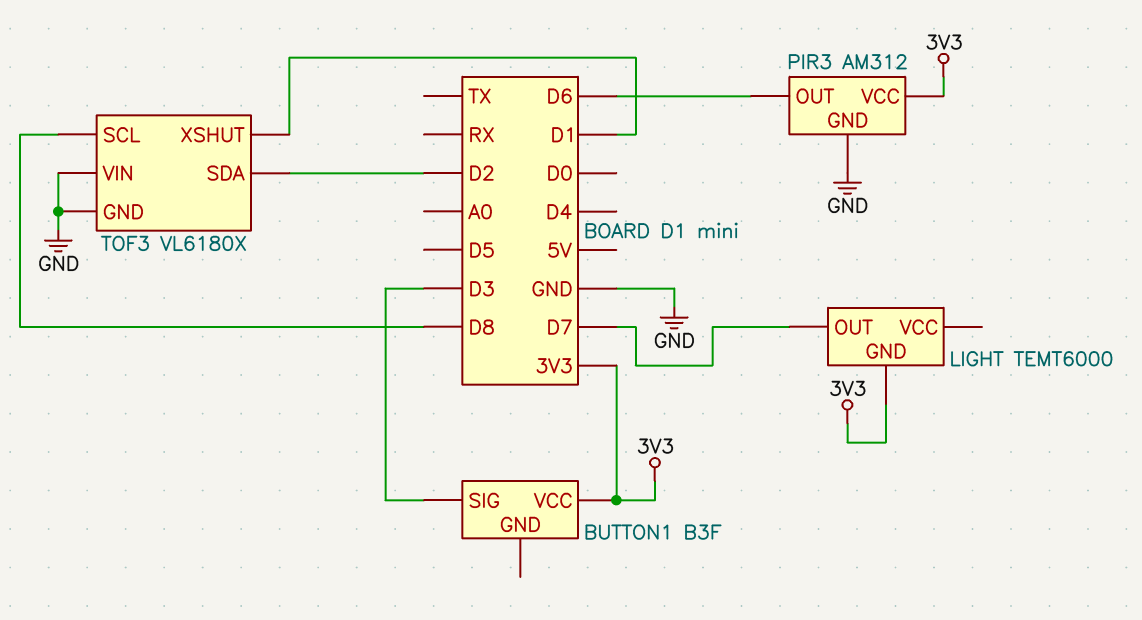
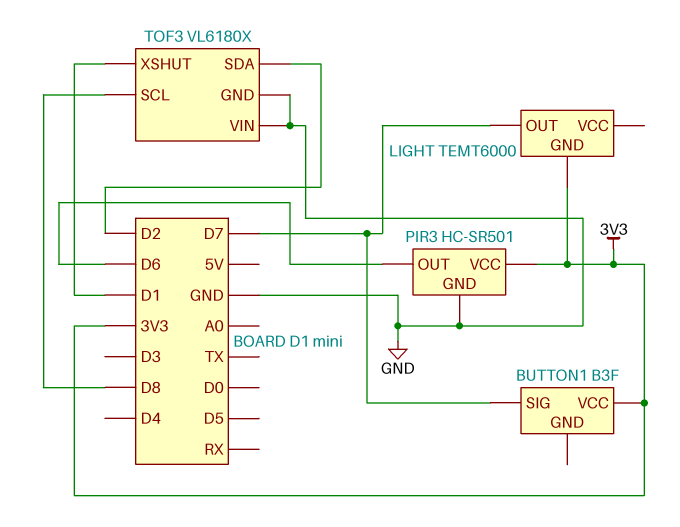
BUTTON1 pin SIG: D3 -> D7
PIR3: AM312 -> HC-SR501

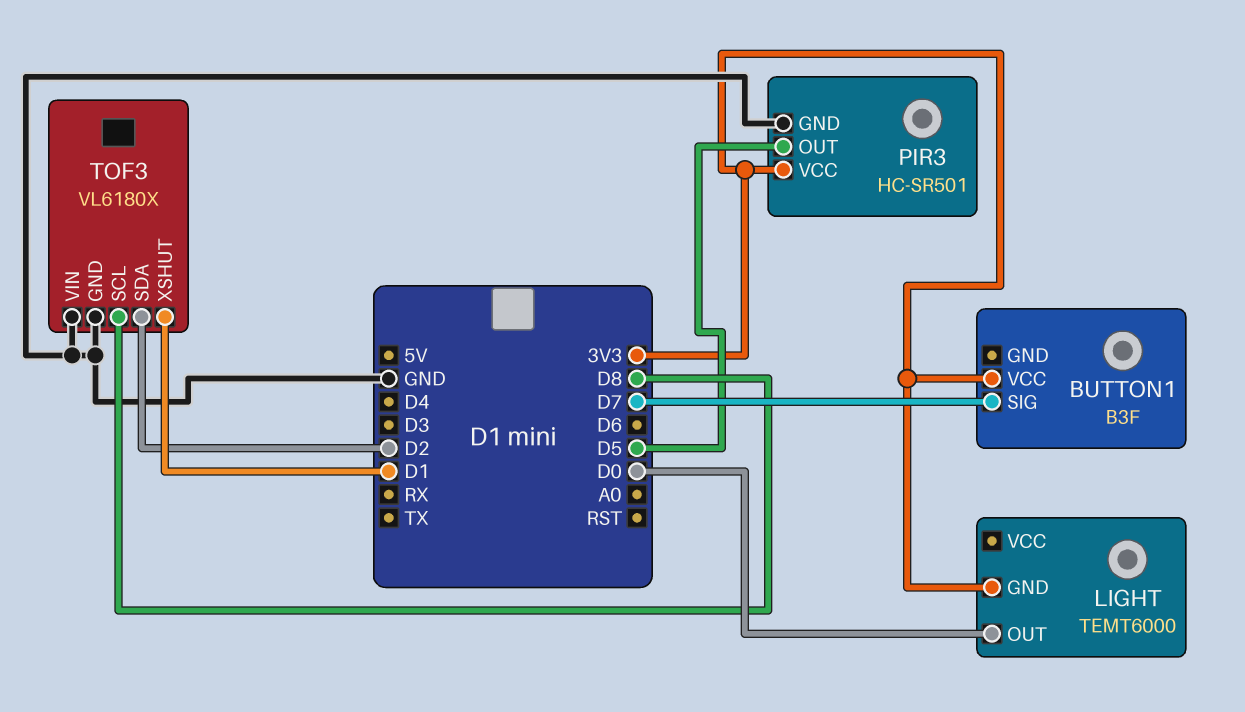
LIGHT pin OUT: D7 -> D0
PIR3 pin OUT: D6 -> D5

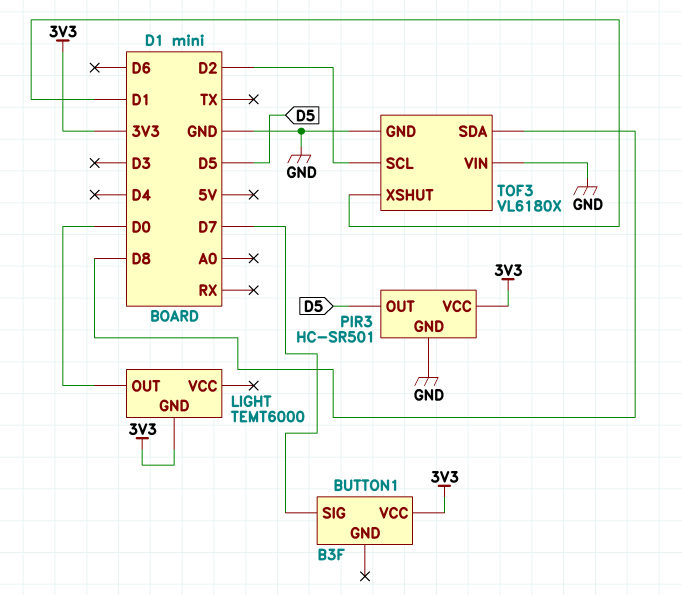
TOF3 pin SCL: D8 -> D2
TOF3 pin SDA: D2 -> D8

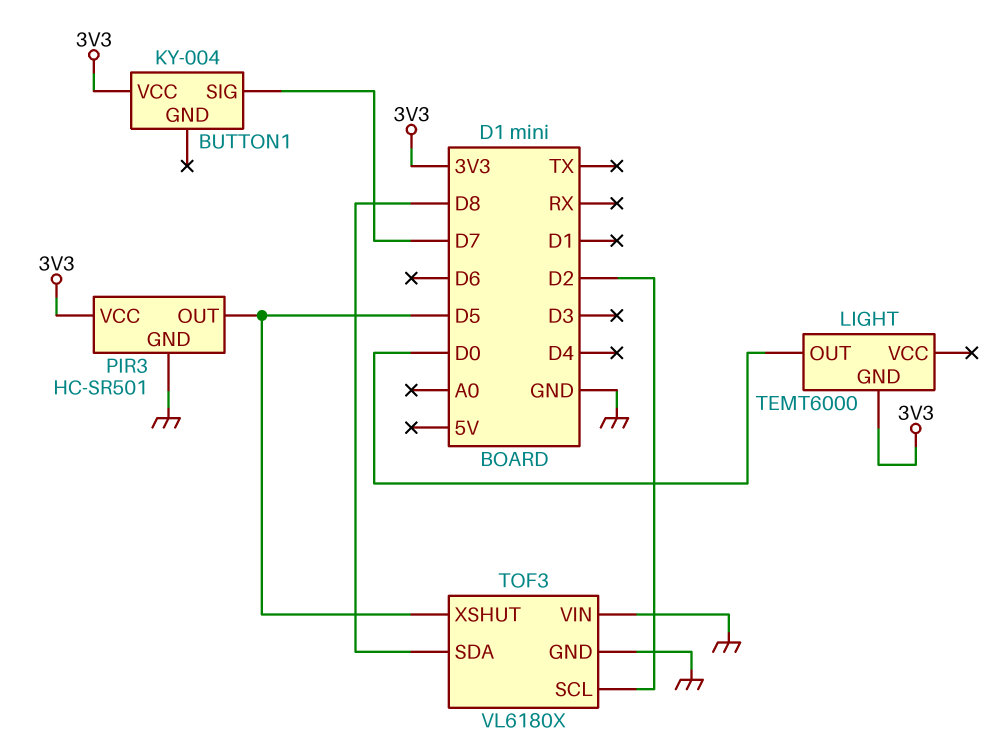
BUTTON1: B3F -> KY-004
TOF3 pin XSHUT: D1 -> D5

